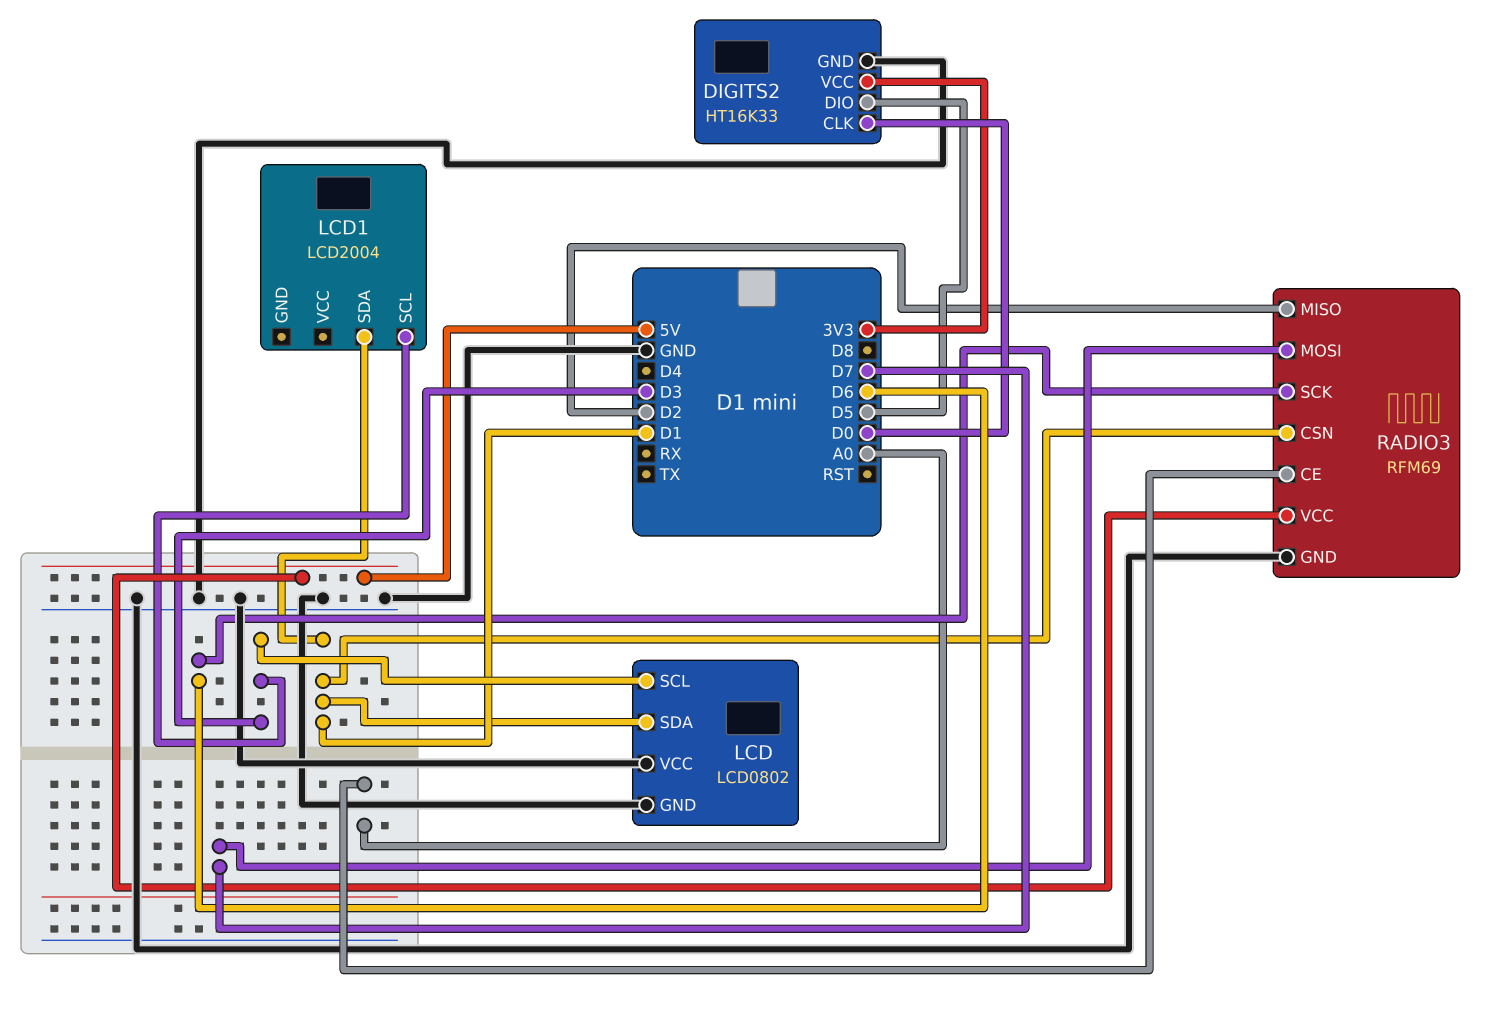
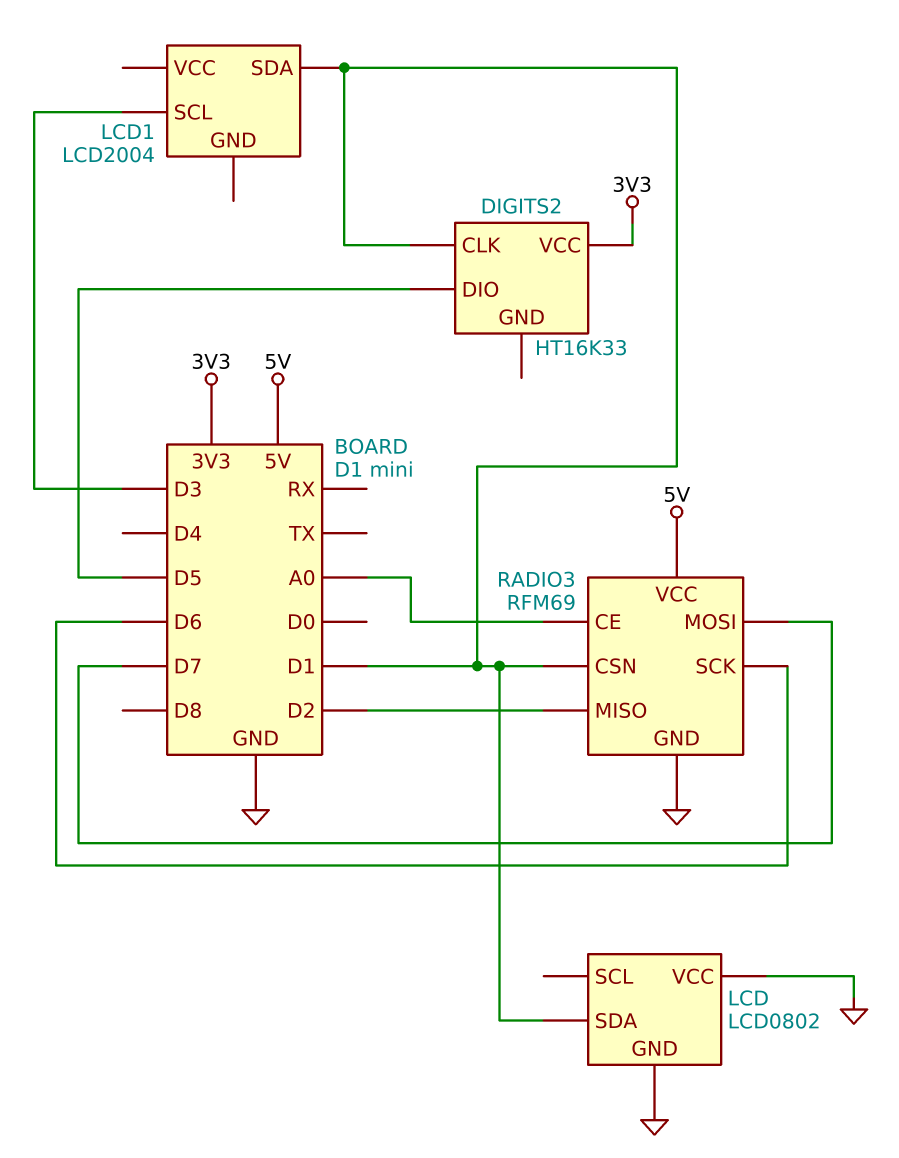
DIGITS2 pin CLK: D0 -> D1
DIGITS2 pin GND: GND -> none
LCD pin SCL: D3 -> none

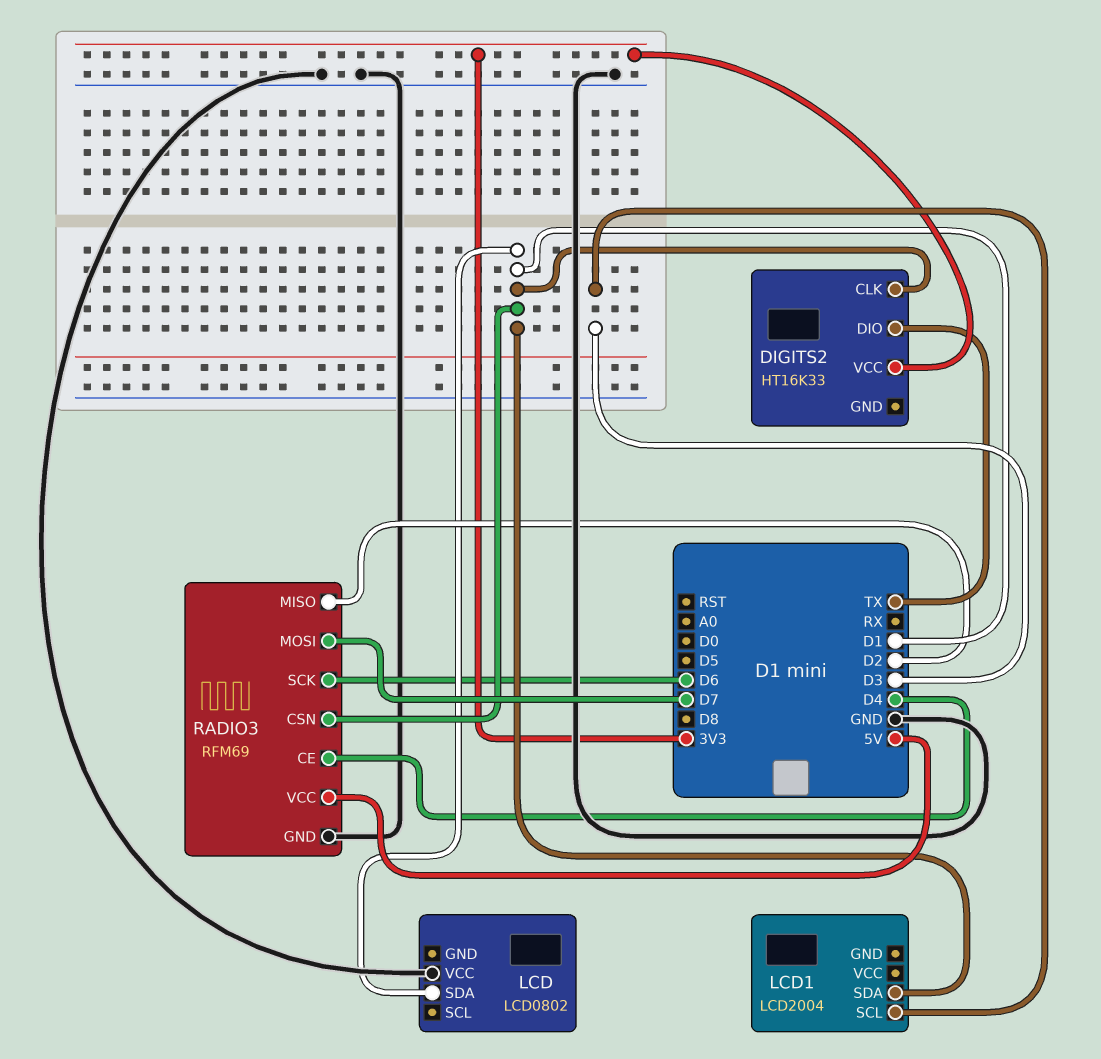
DIGITS2 pin DIO: D5 -> TX
LCD pin GND: GND -> none
RADIO3 pin CE: A0 -> D4

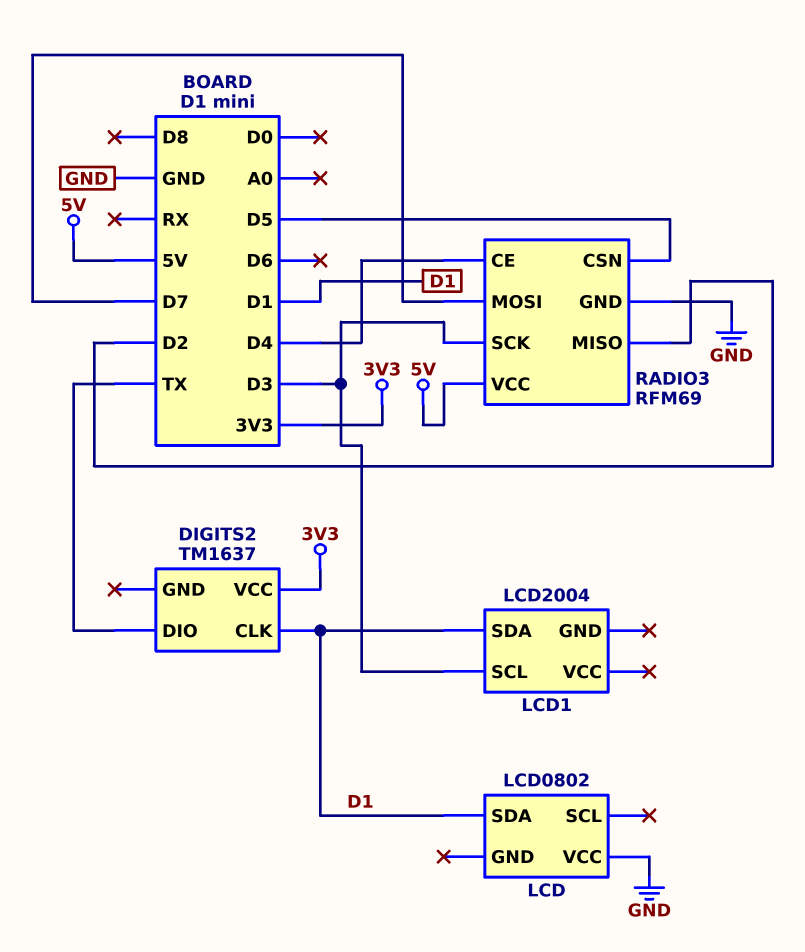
DIGITS2: HT16K33 -> TM1637
RADIO3 pin CSN: D1 -> D5
RADIO3 pin SCK: D6 -> D3

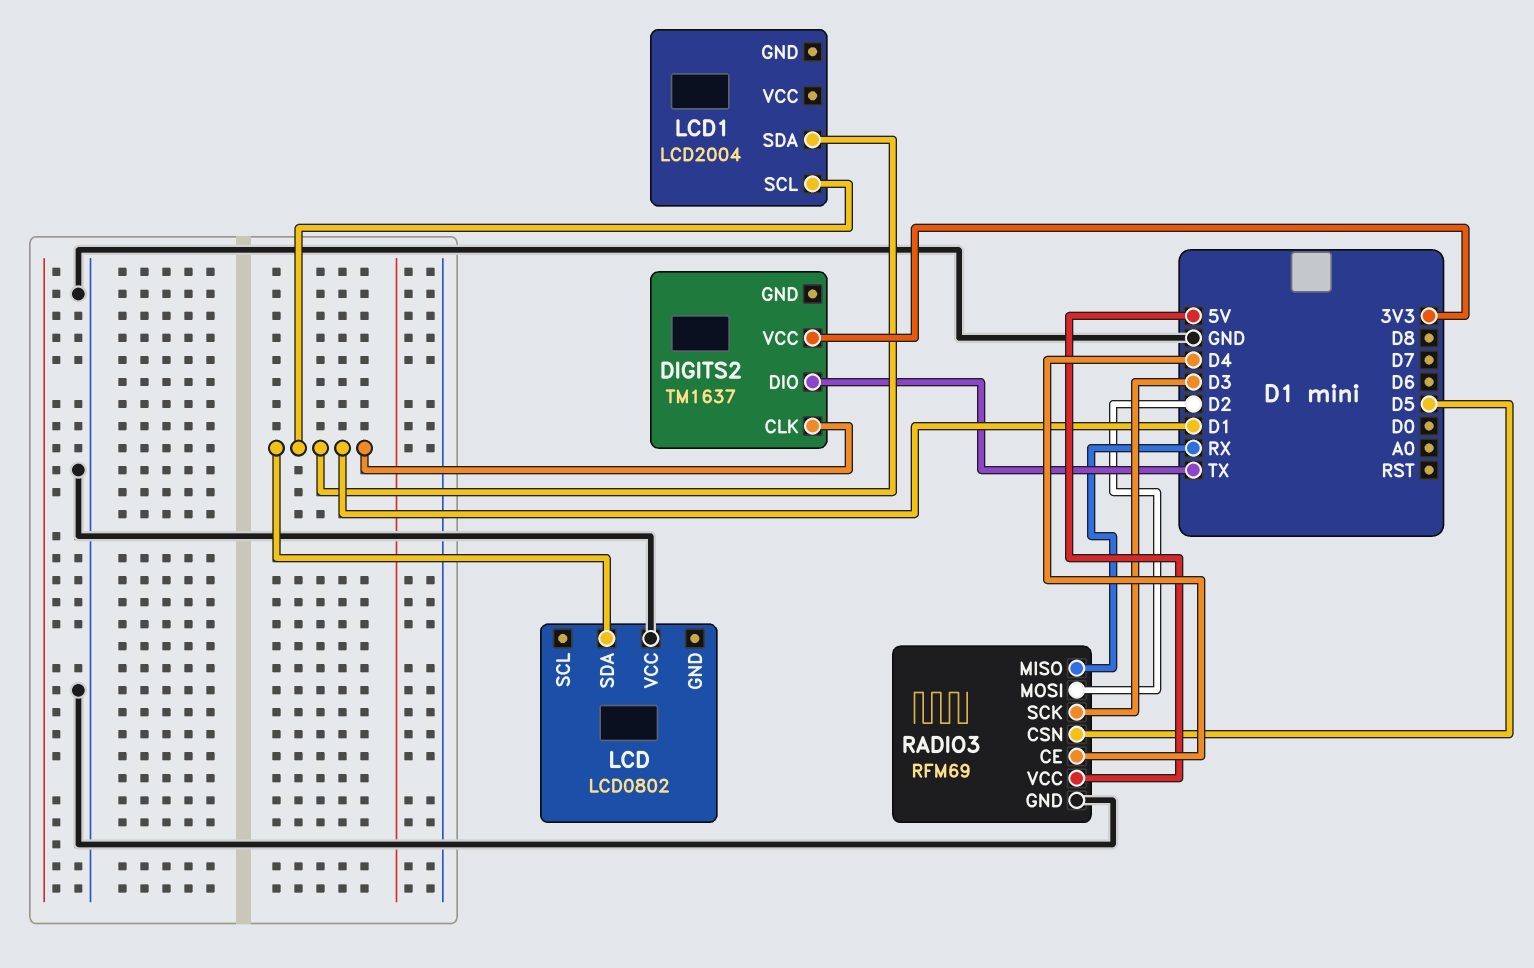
LCD1 pin SCL: D3 -> D1
RADIO3 pin MISO: D2 -> RX
RADIO3 pin MOSI: D7 -> D2

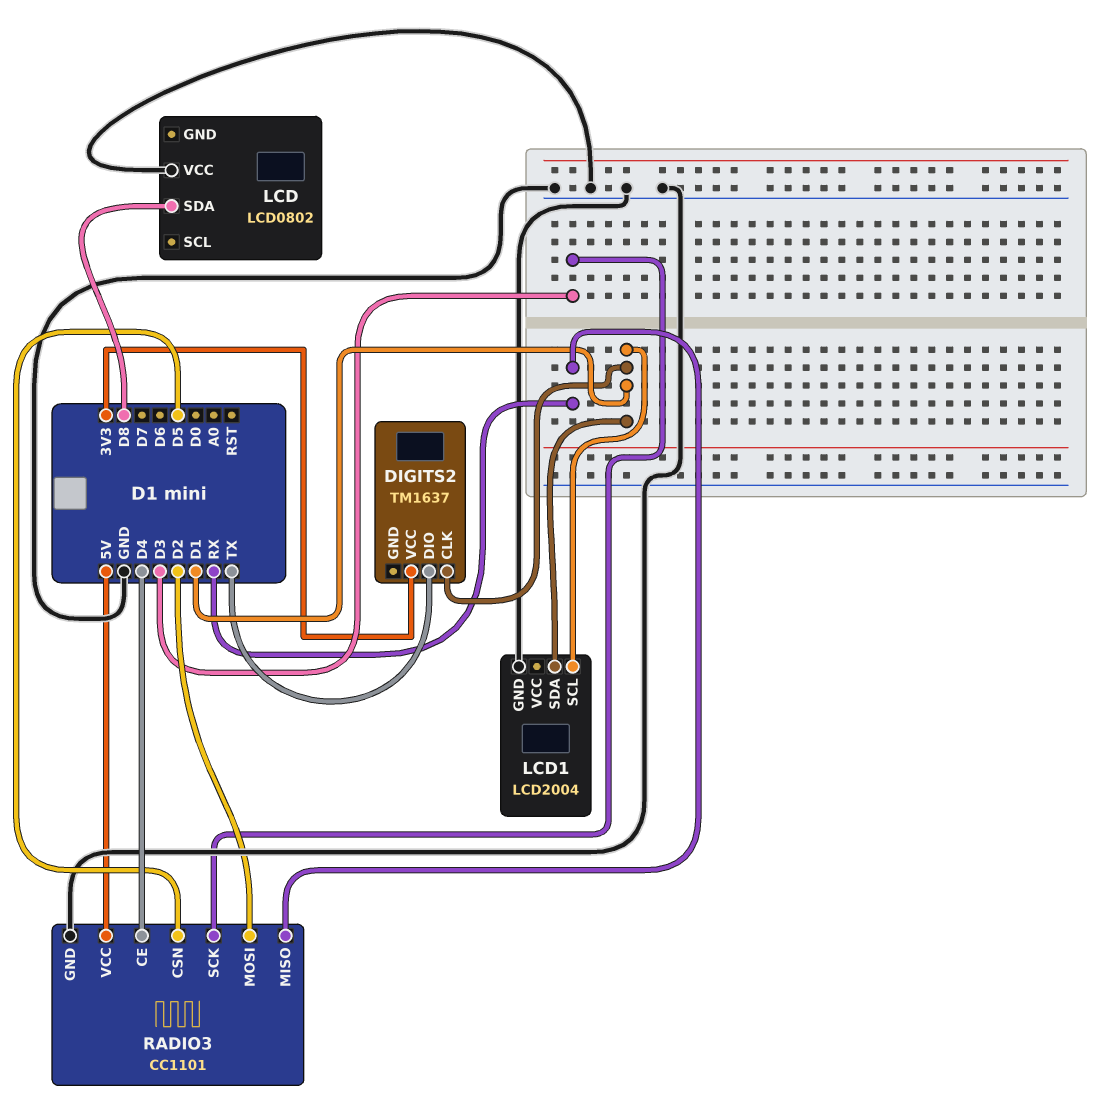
LCD pin SDA: D1 -> D8
LCD1 pin GND: none -> GND
RADIO3: RFM69 -> CC1101

